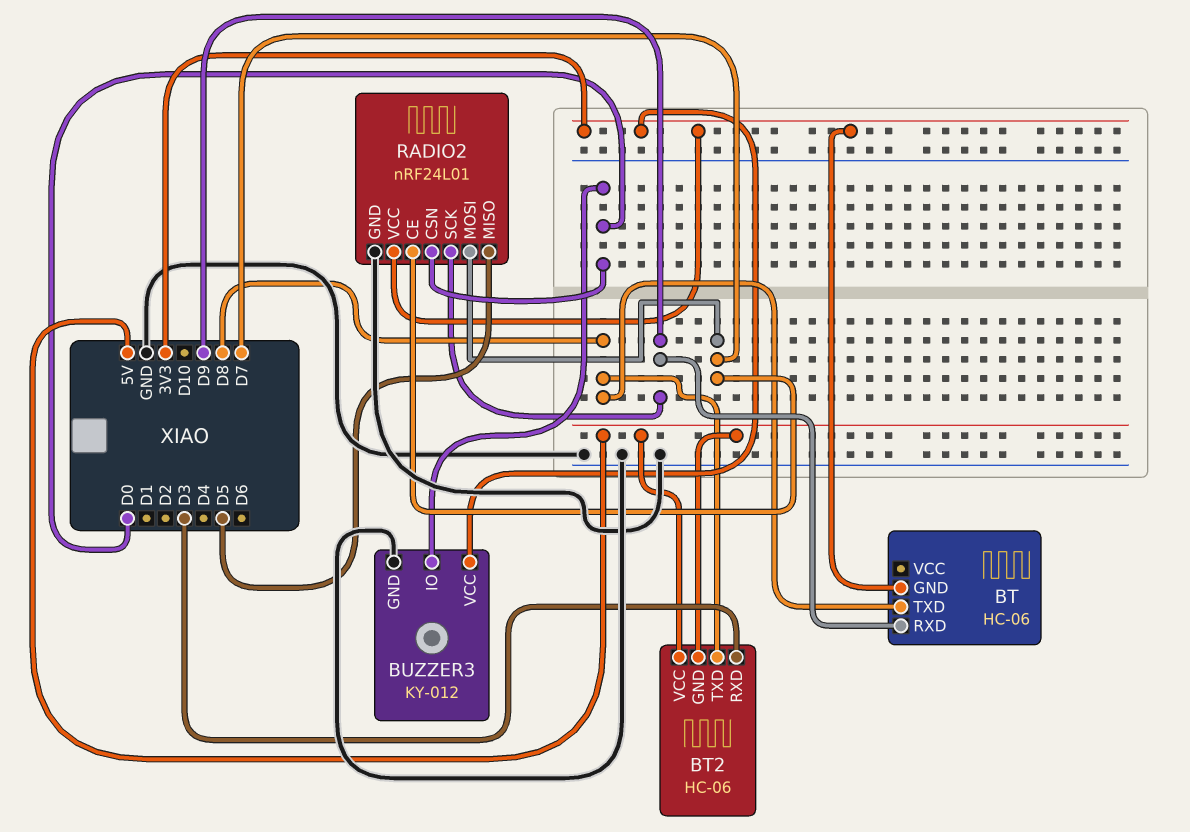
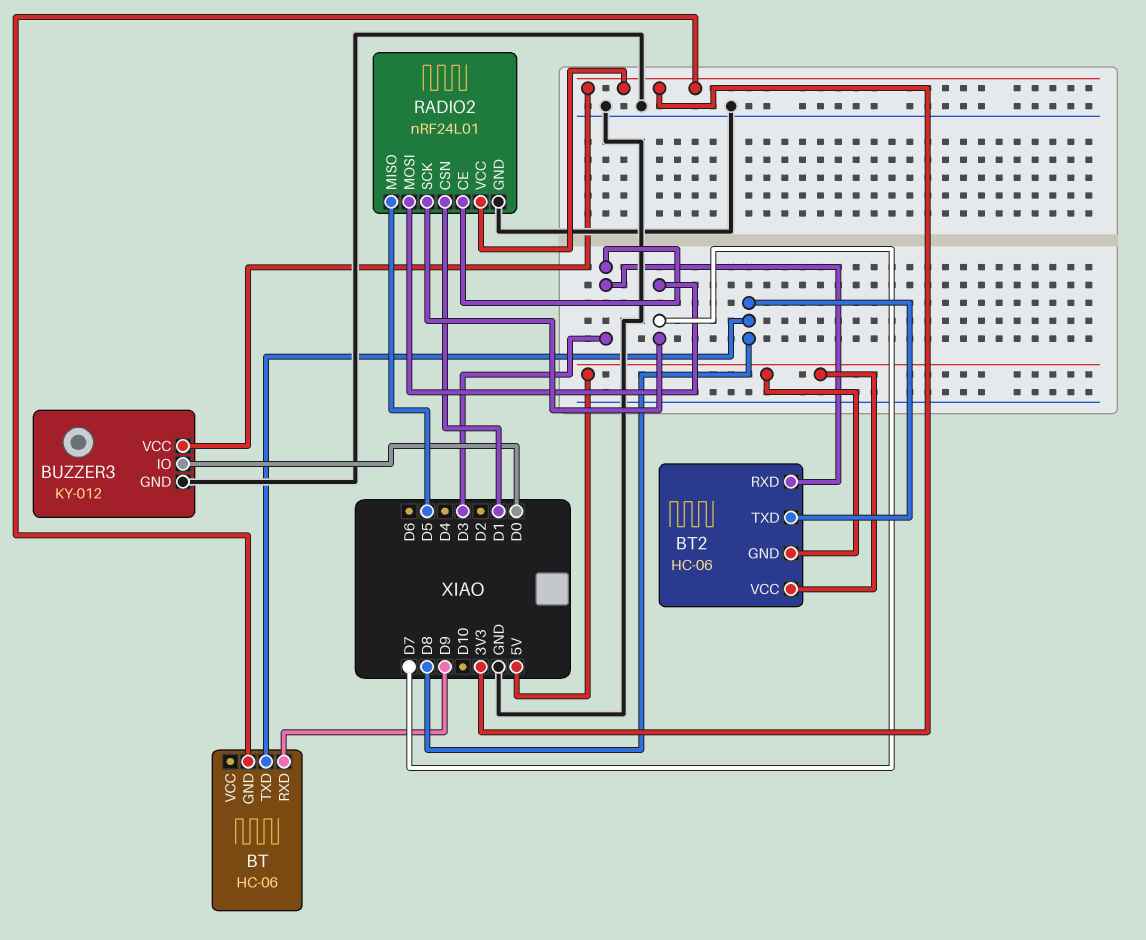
RADIO2 pin CE: D7 -> D3
RADIO2 pin CSN: D0 -> D1
RADIO2 pin SCK: D9 -> D7

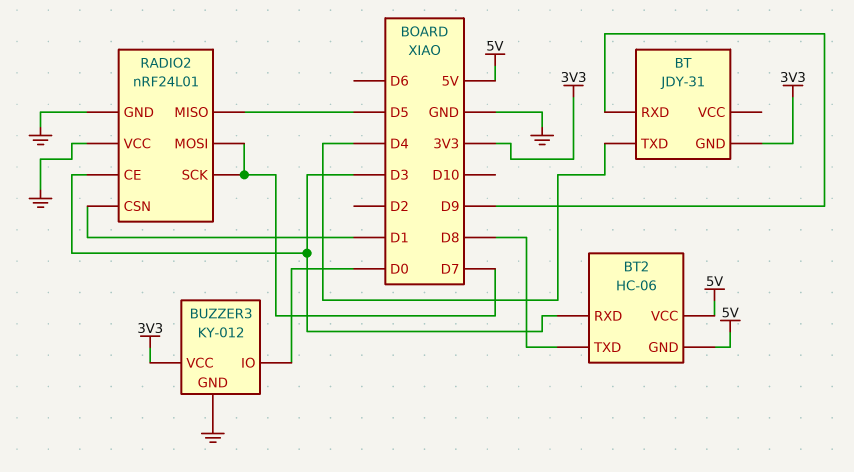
BT: HC-06 -> JDY-31
BT pin TXD: D8 -> D4
RADIO2 pin VCC: 3V3 -> GND

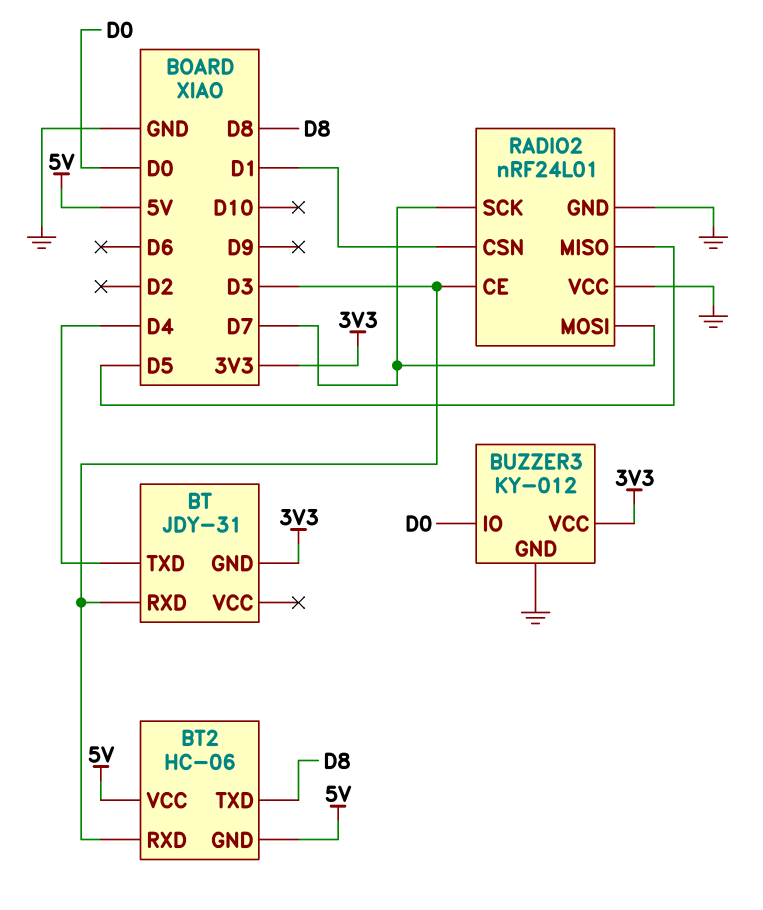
BT pin RXD: D9 -> D3

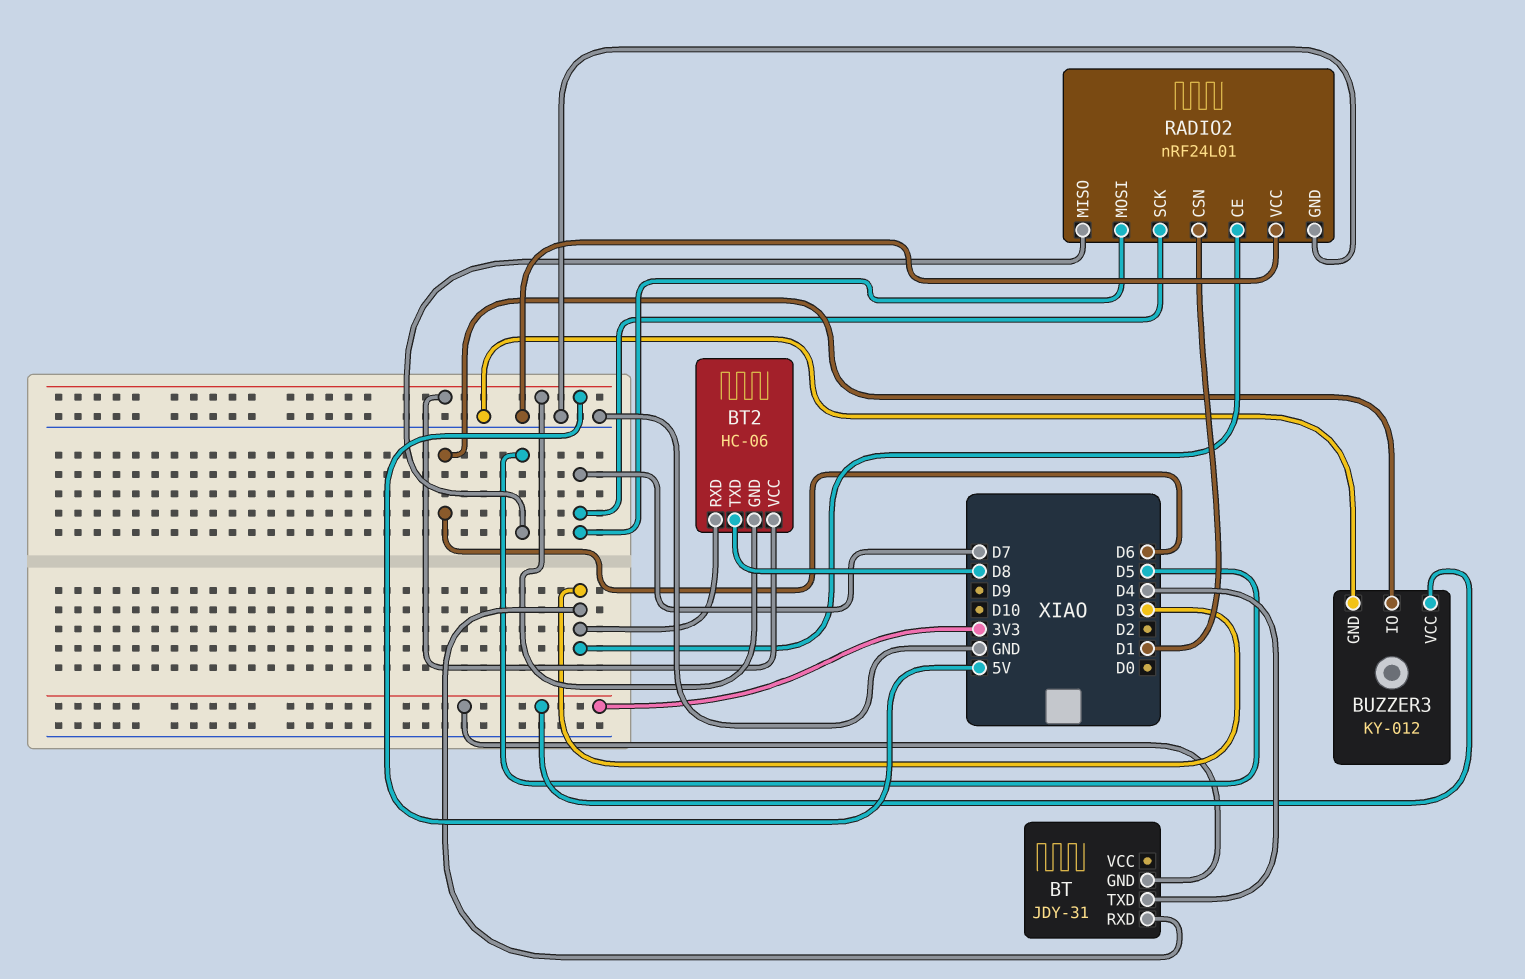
BUZZER3 pin IO: D0 -> D6

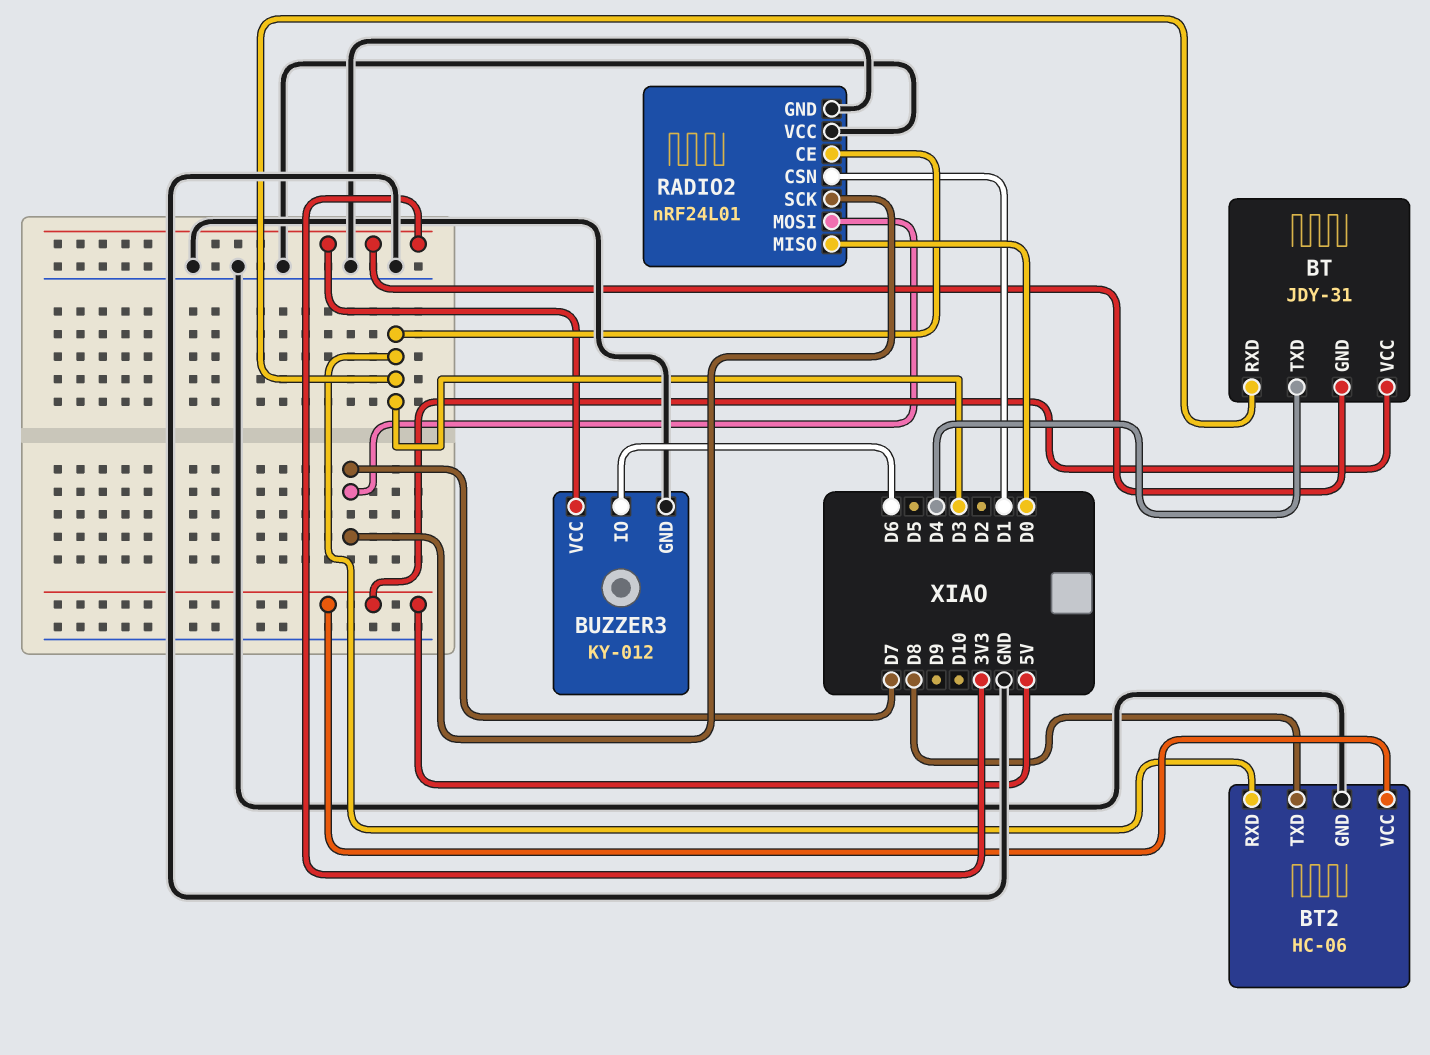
BT pin VCC: none -> 5V
BT2 pin GND: 5V -> GND
RADIO2 pin MISO: D5 -> D0

